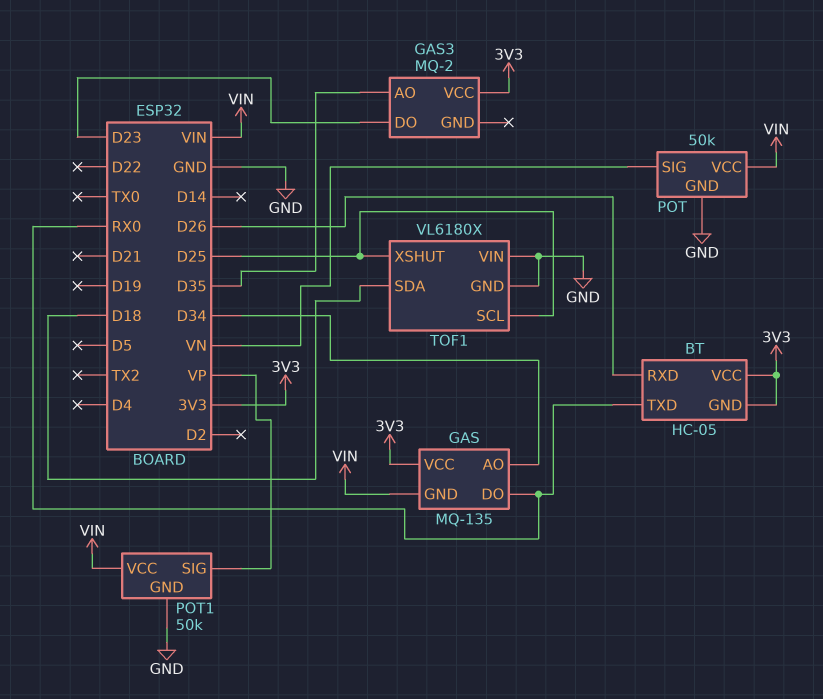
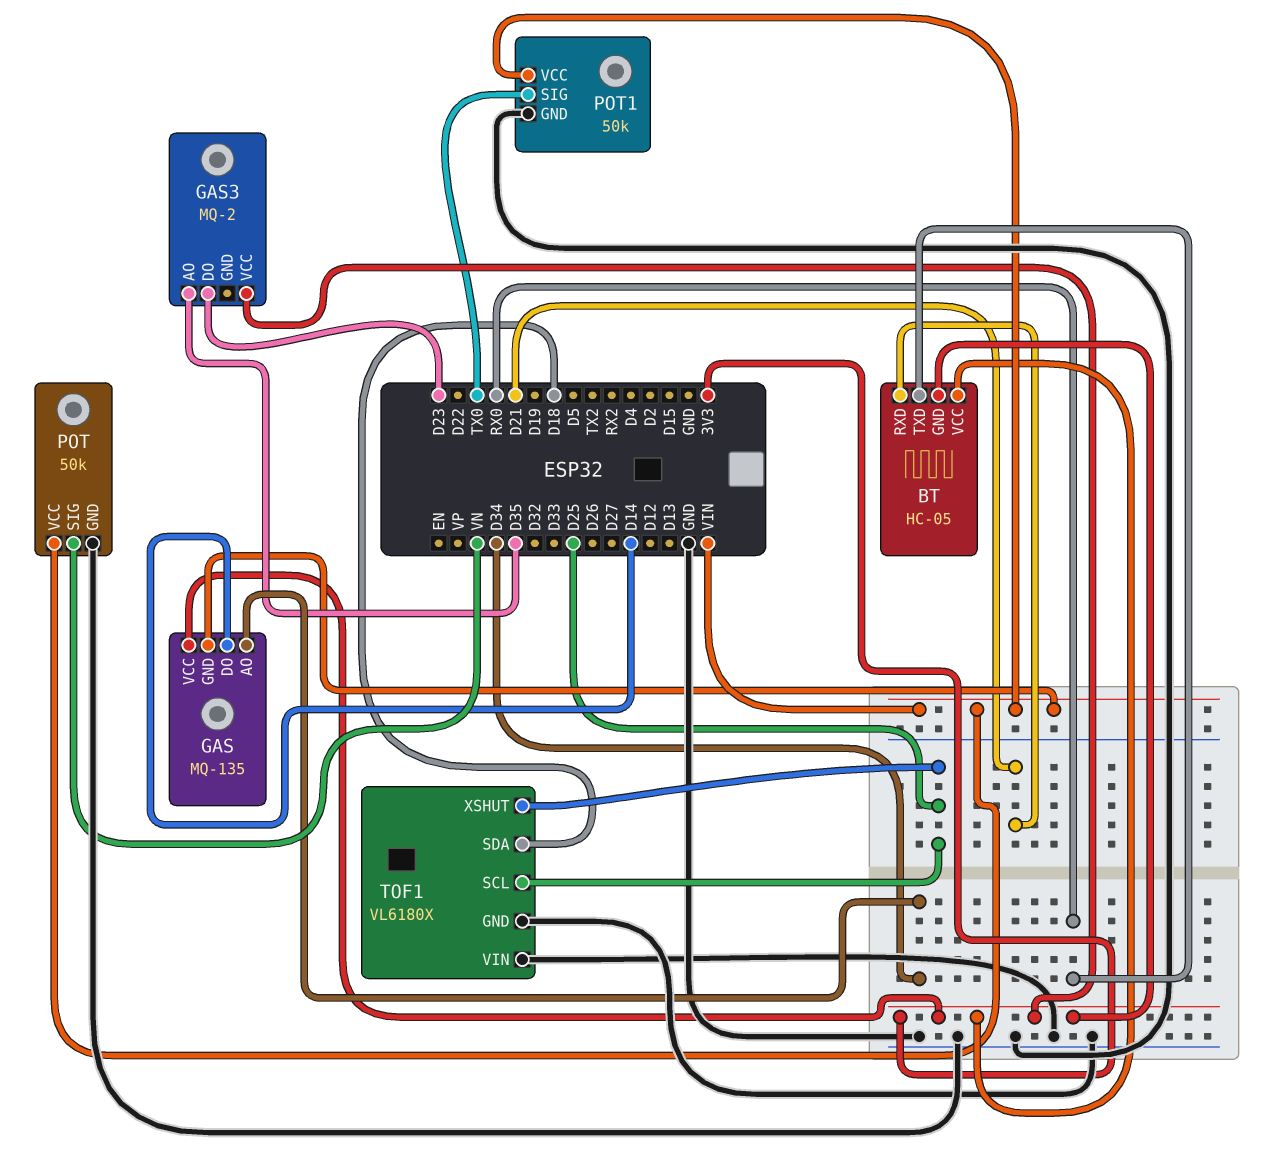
BT pin RXD: D26 -> D21
GAS pin DO: RX0 -> D14
POT1 pin SIG: VP -> TX0

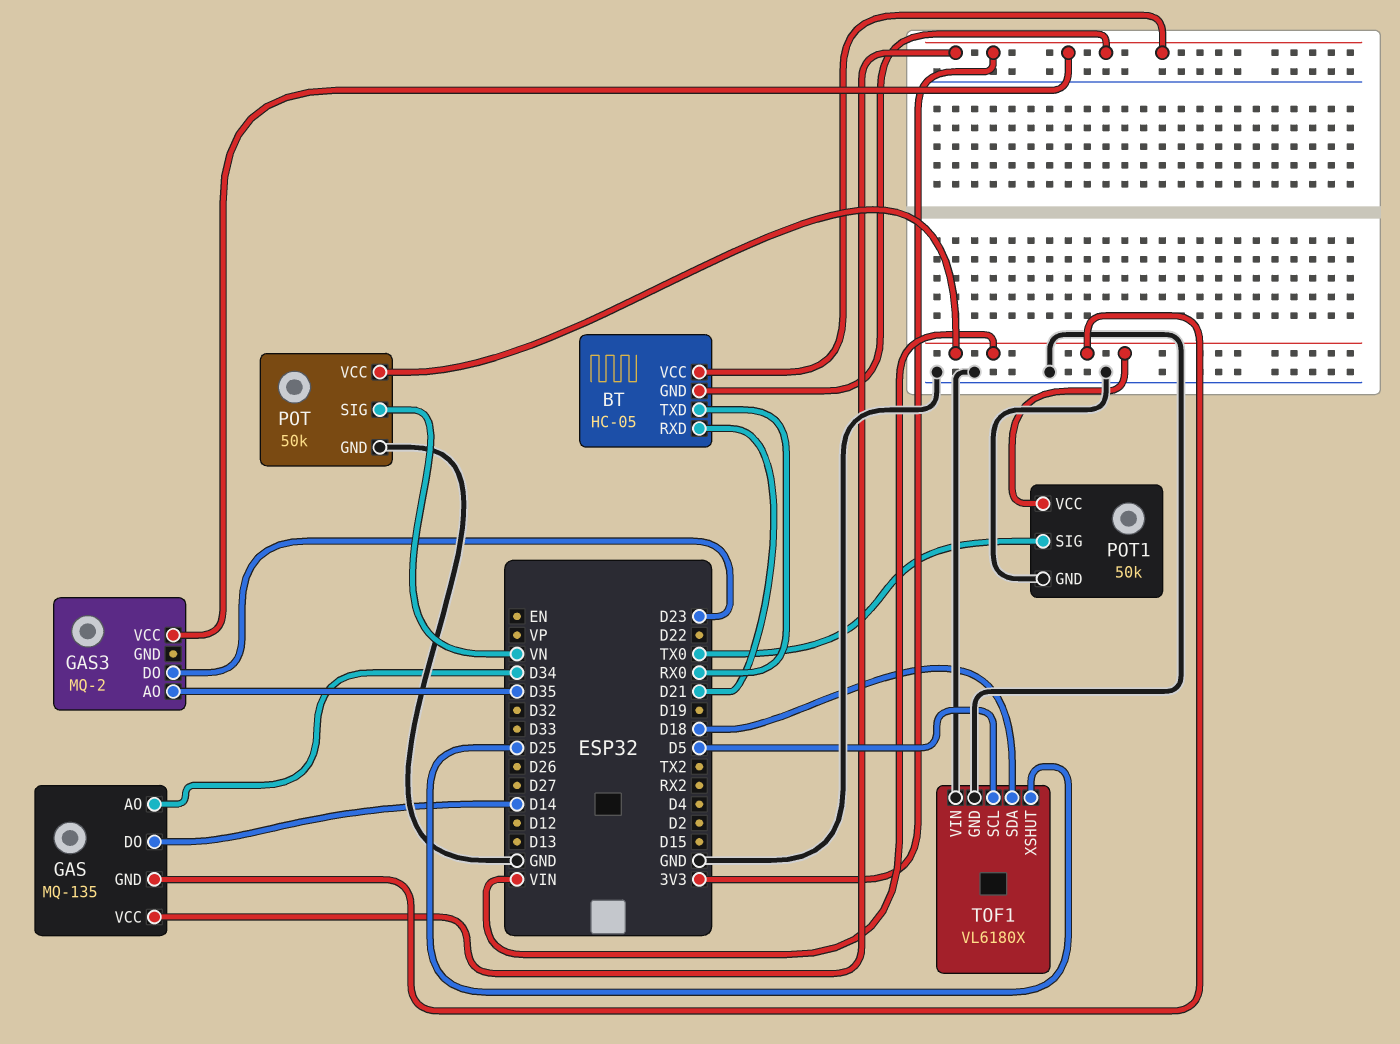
TOF1 pin SCL: D25 -> D5

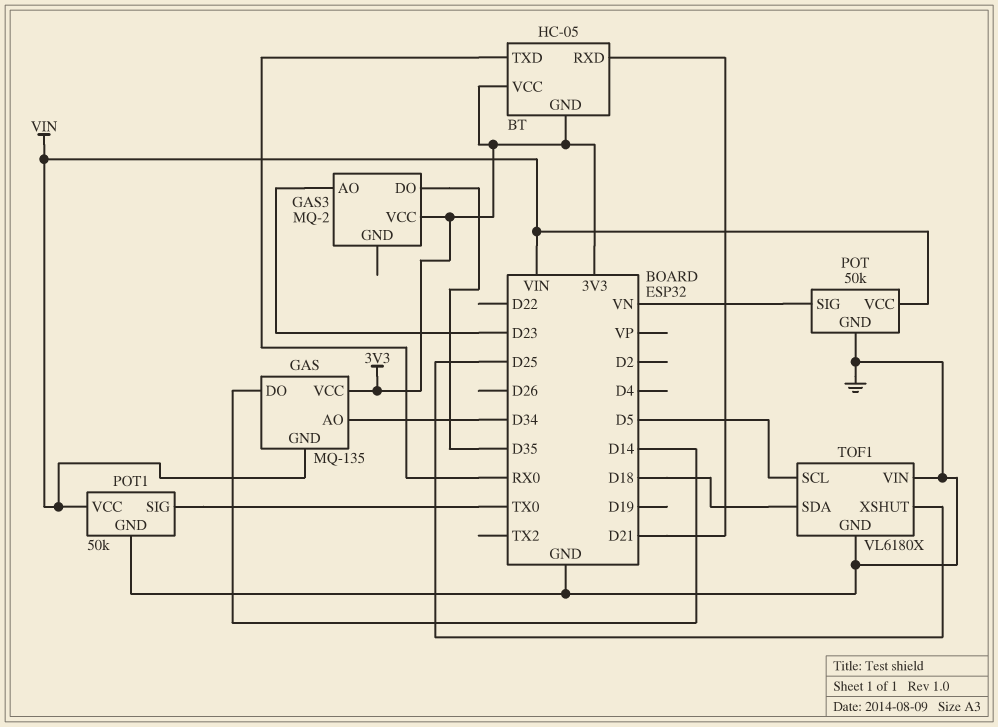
GAS3 pin AO: D35 -> D23
GAS3 pin DO: D23 -> D35

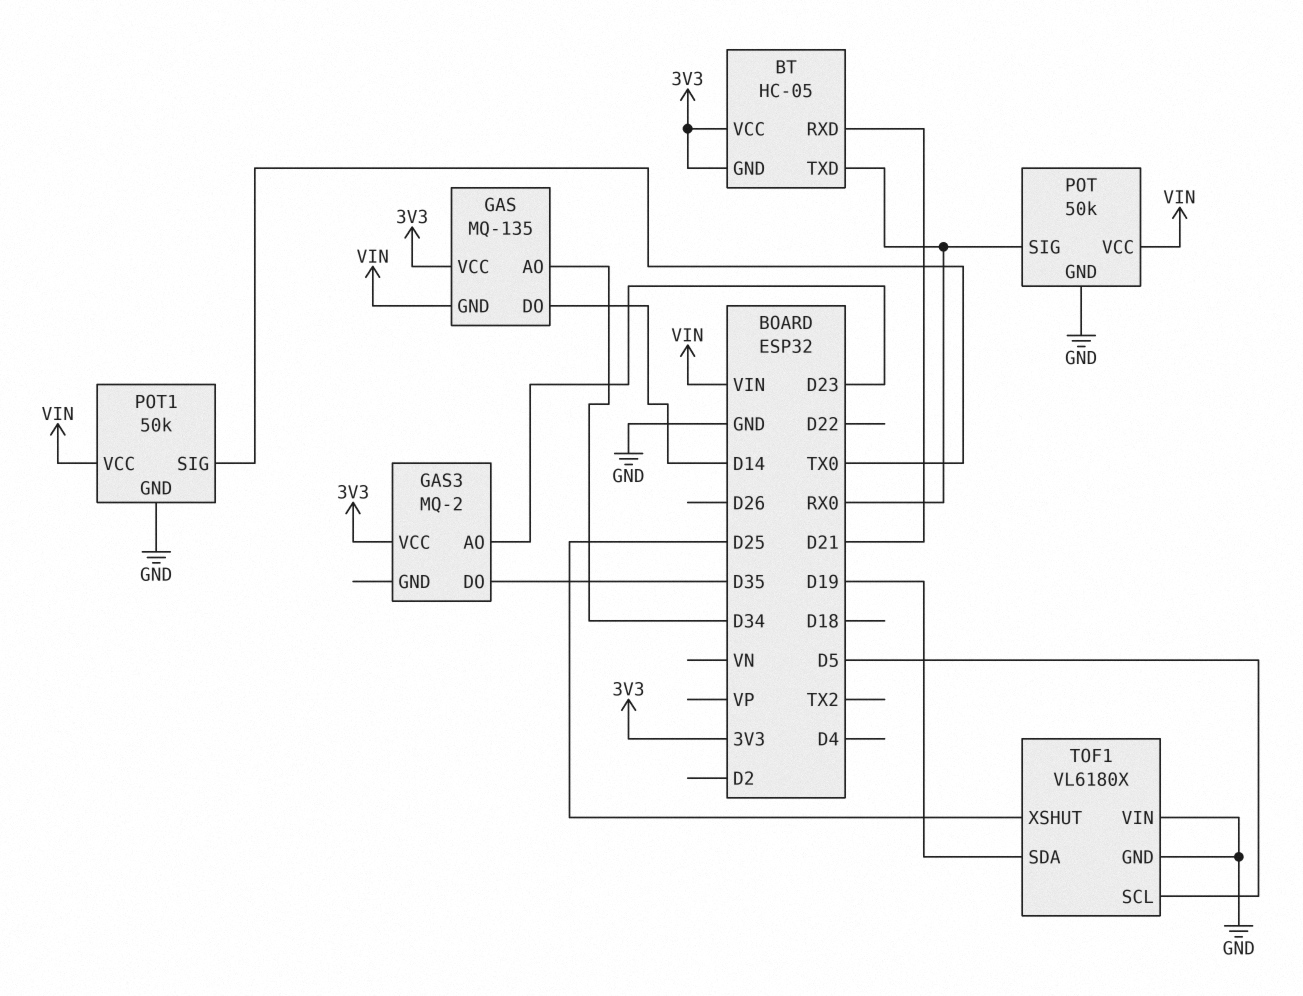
POT pin SIG: VN -> RX0
TOF1 pin SDA: D18 -> D19

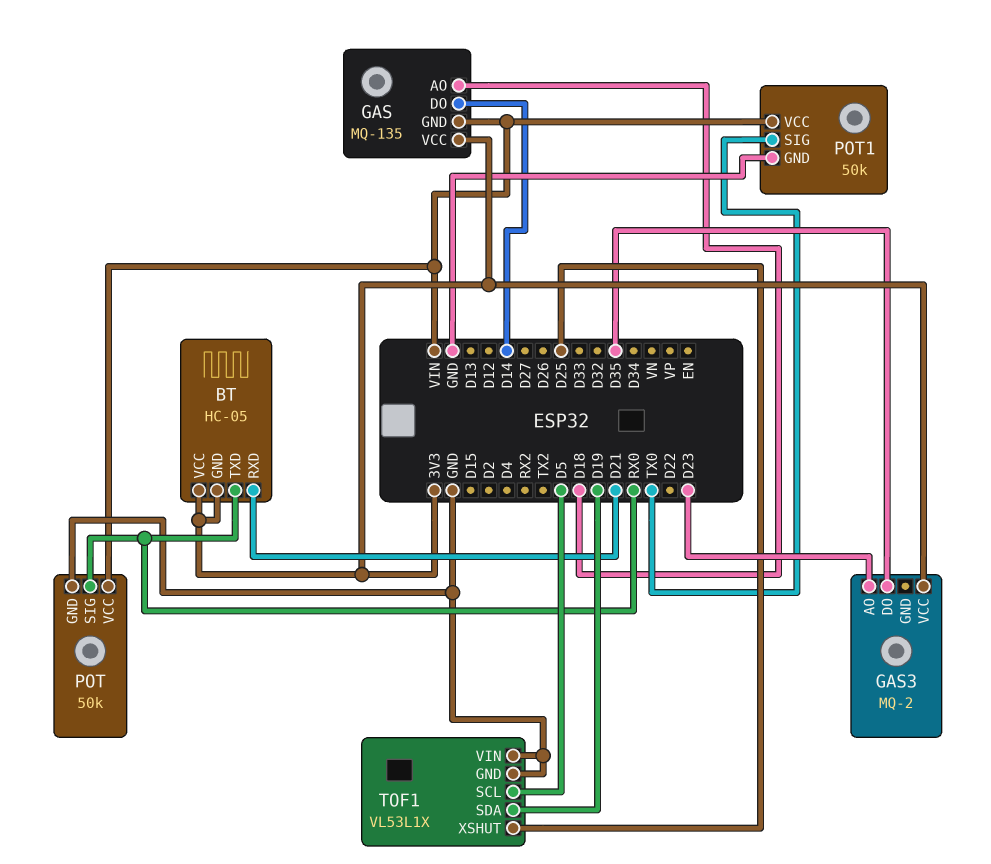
GAS pin AO: D34 -> D18
TOF1: VL6180X -> VL53L1X

